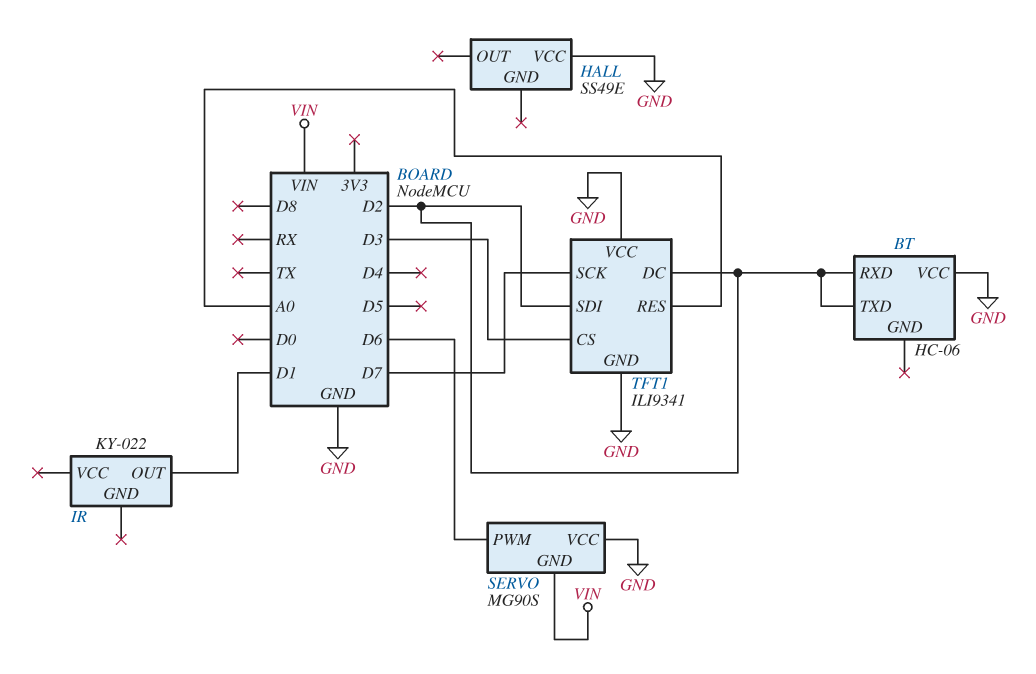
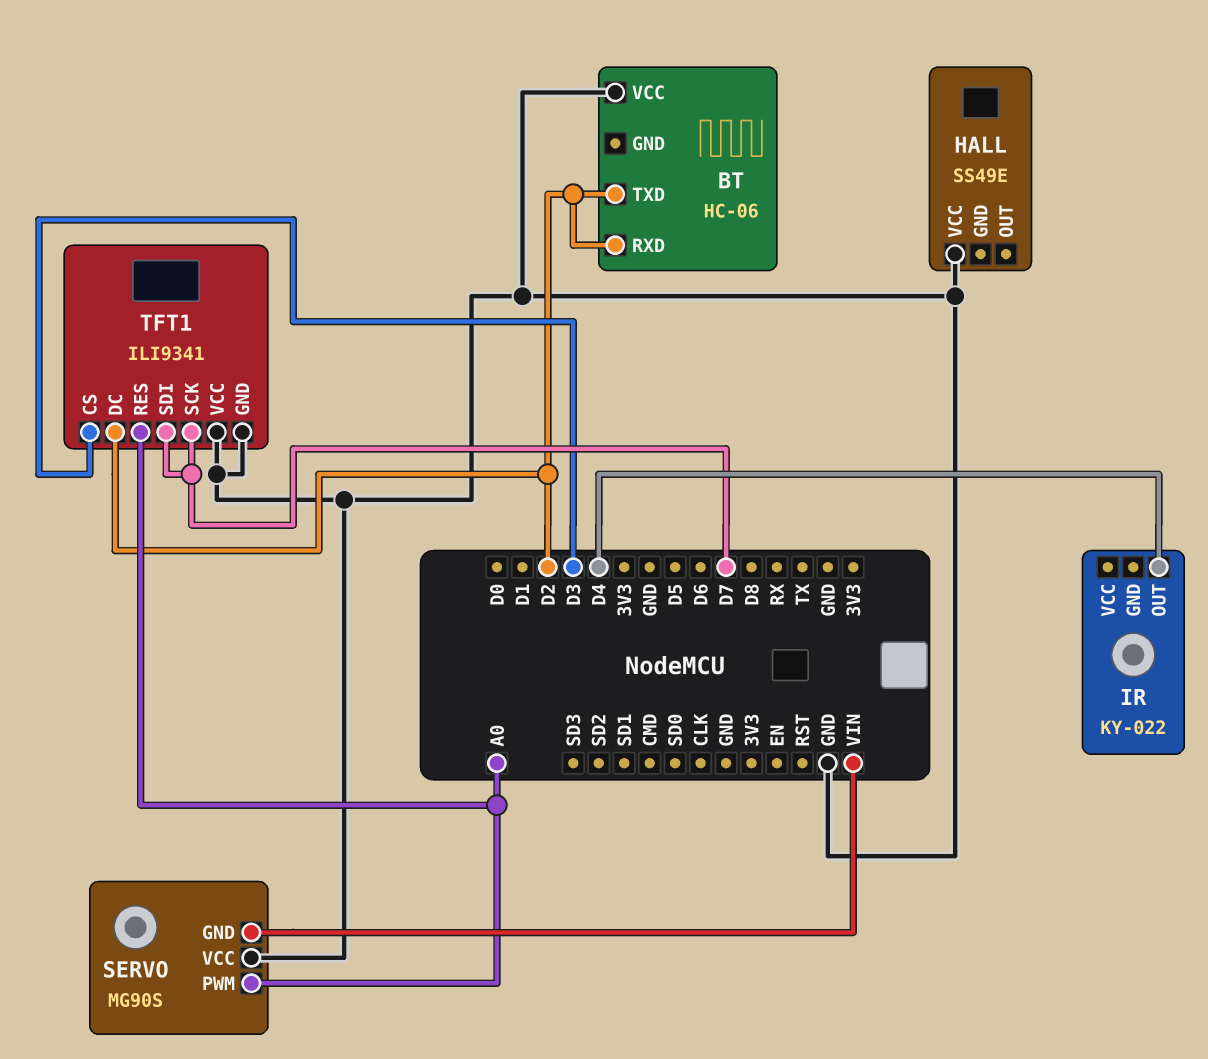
IR pin OUT: D1 -> D4
SERVO pin PWM: D6 -> A0
TFT1 pin SDI: D2 -> D7

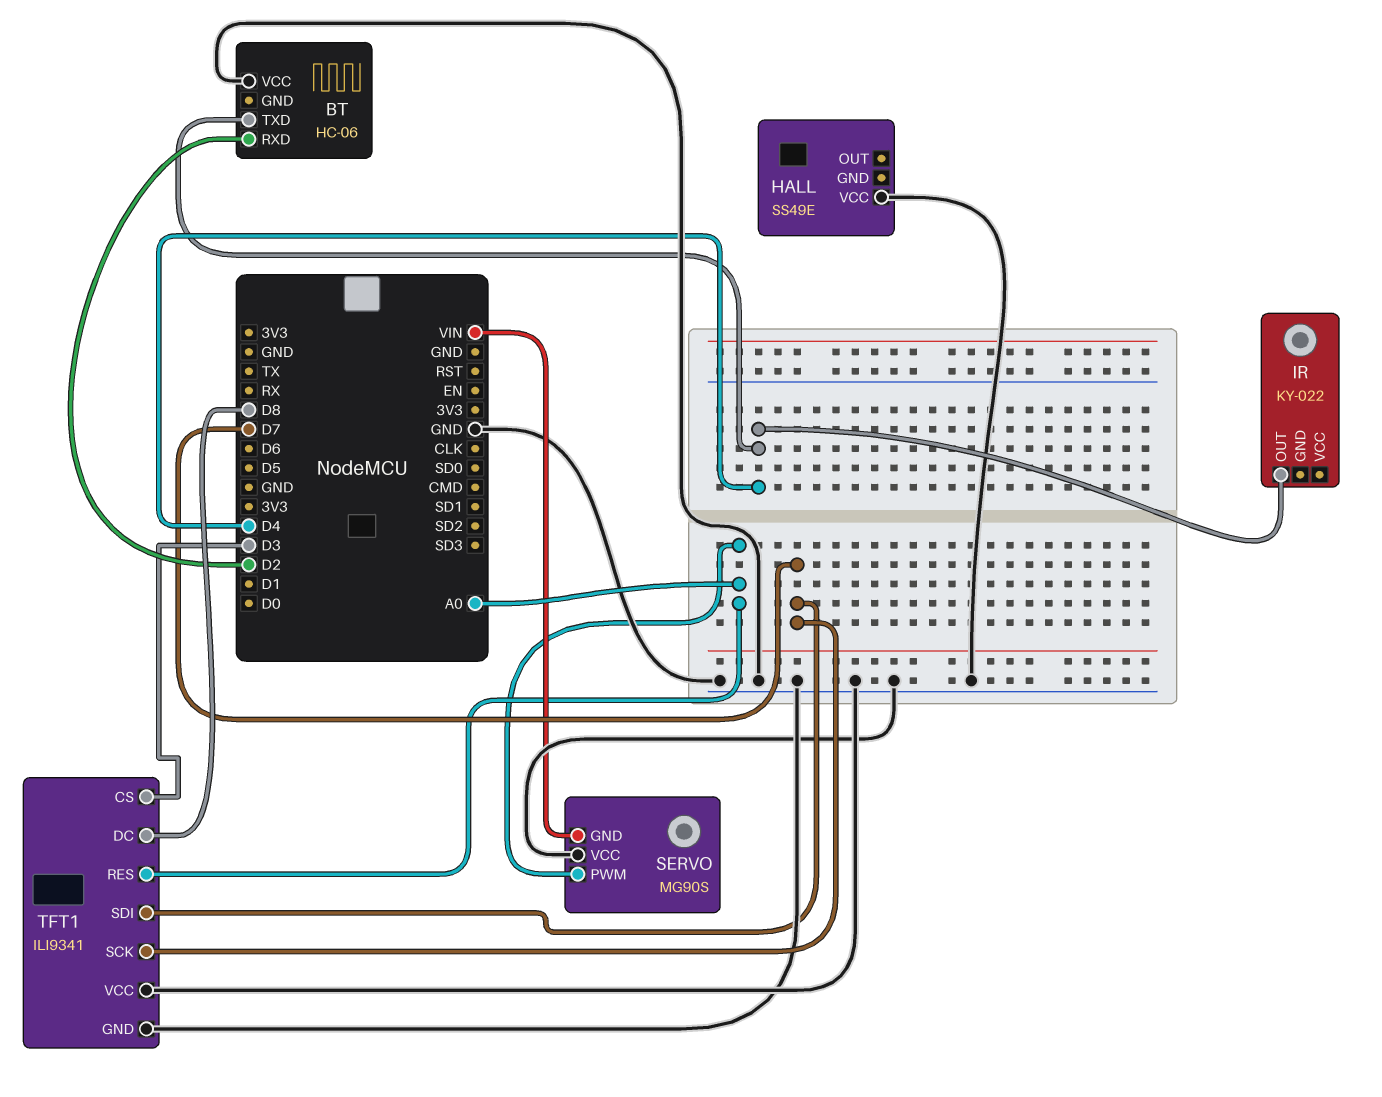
BT pin TXD: D2 -> D4
TFT1 pin DC: D2 -> D8

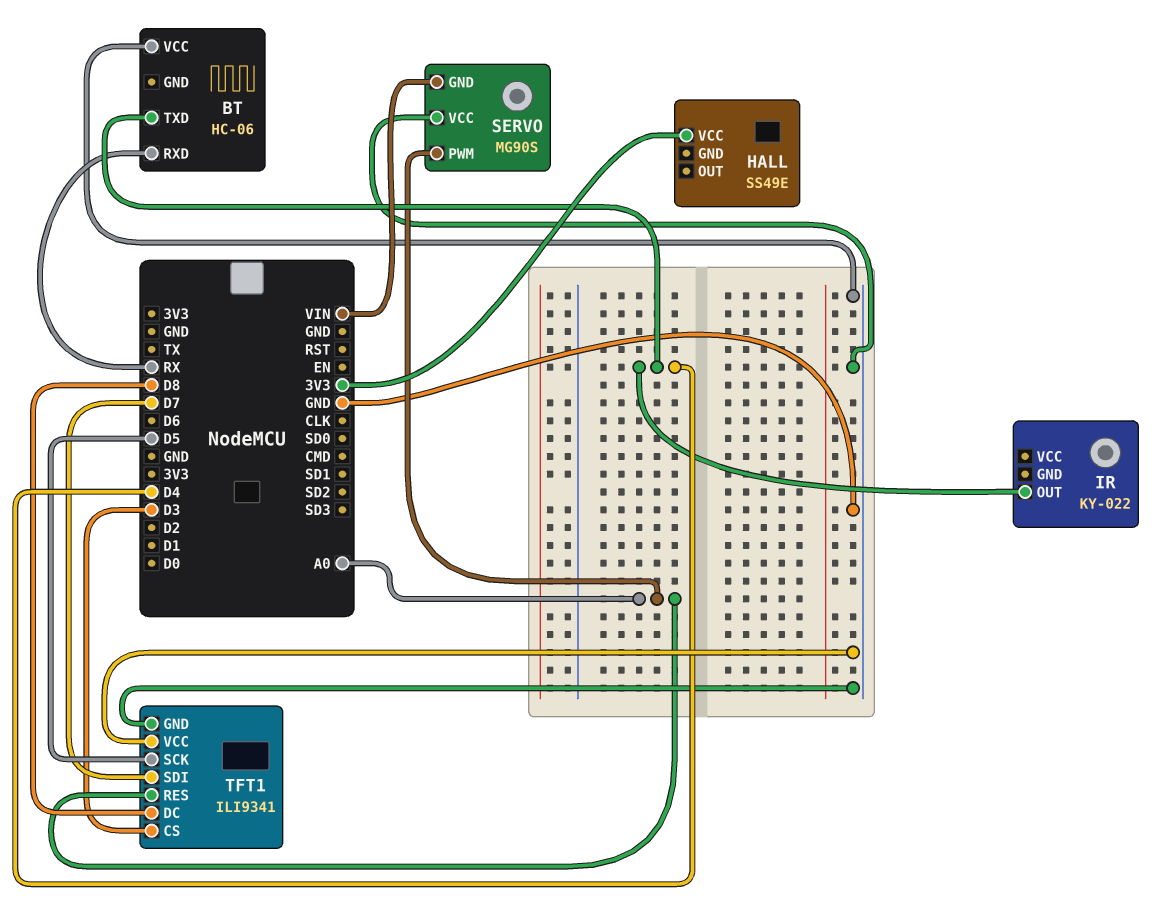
BT pin RXD: D2 -> RX
HALL pin VCC: GND -> 3V3
TFT1 pin SCK: D7 -> D5

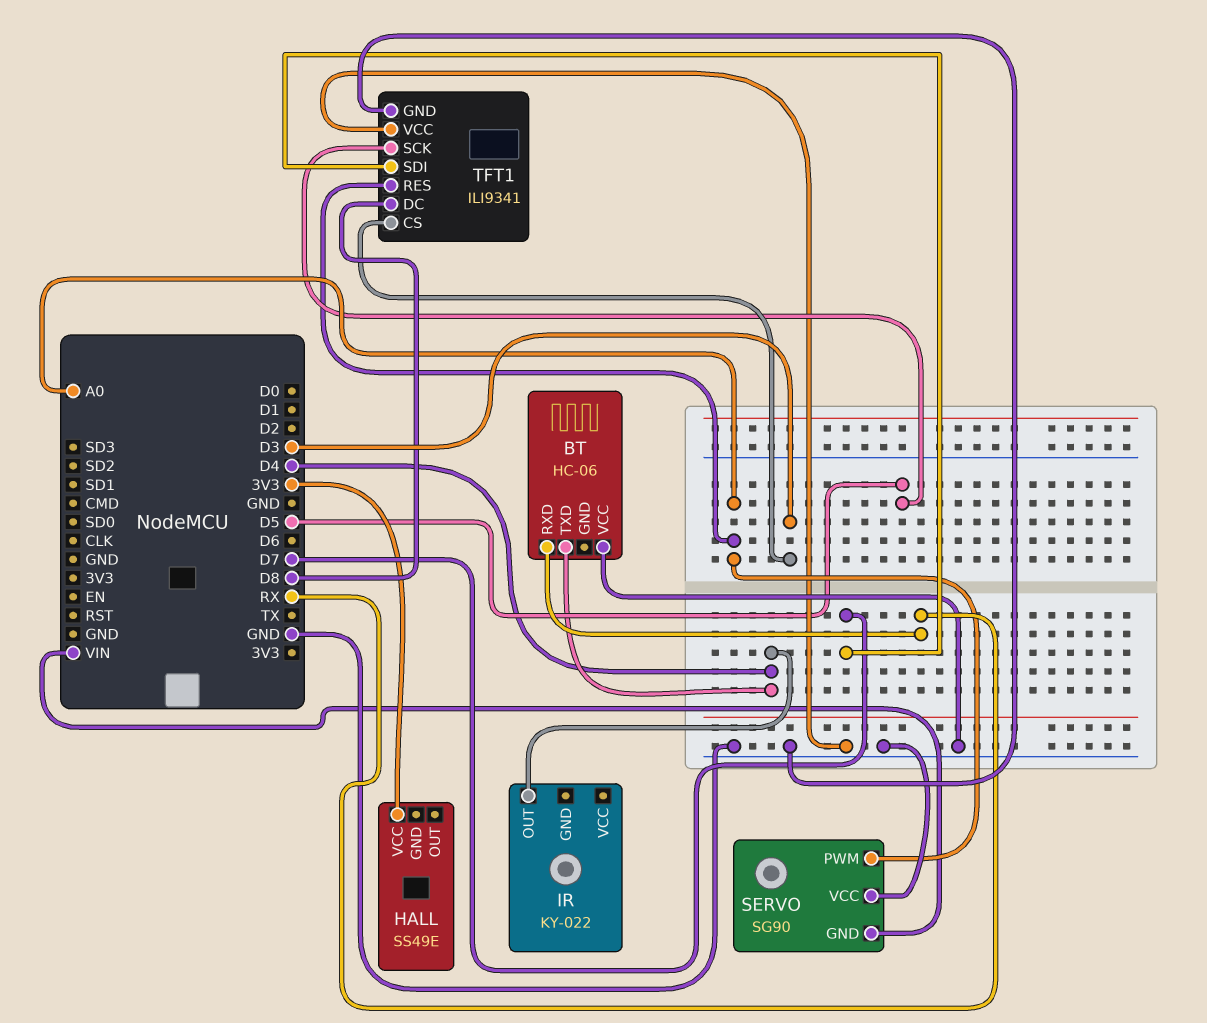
SERVO: MG90S -> SG90

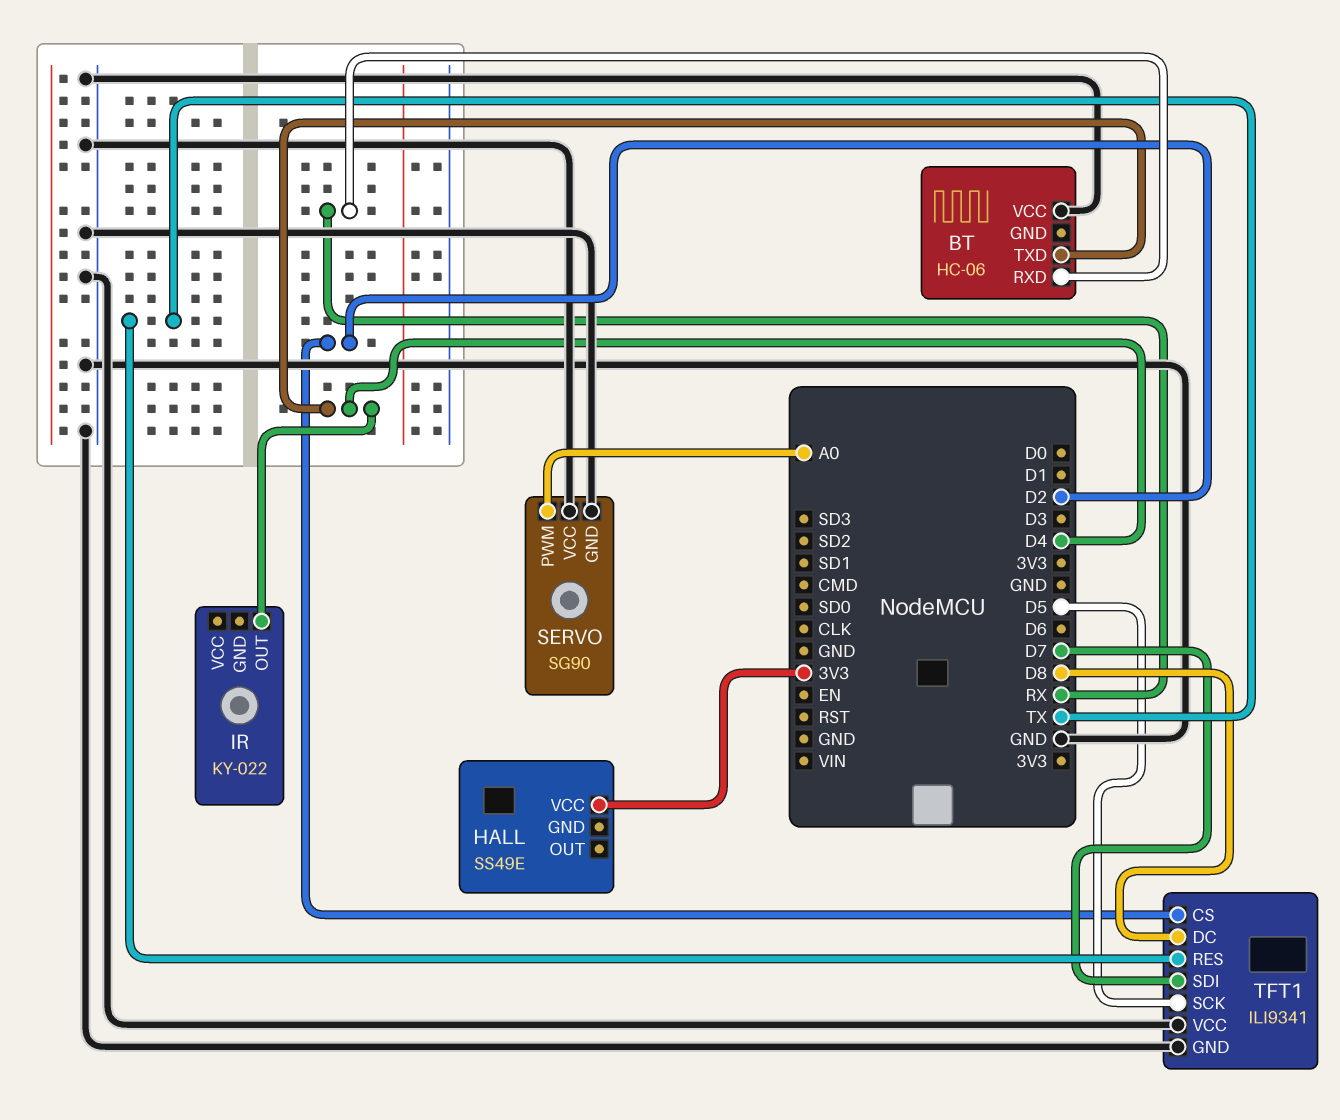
SERVO pin GND: VIN -> GND
TFT1 pin CS: D3 -> D2
TFT1 pin RES: A0 -> TX

